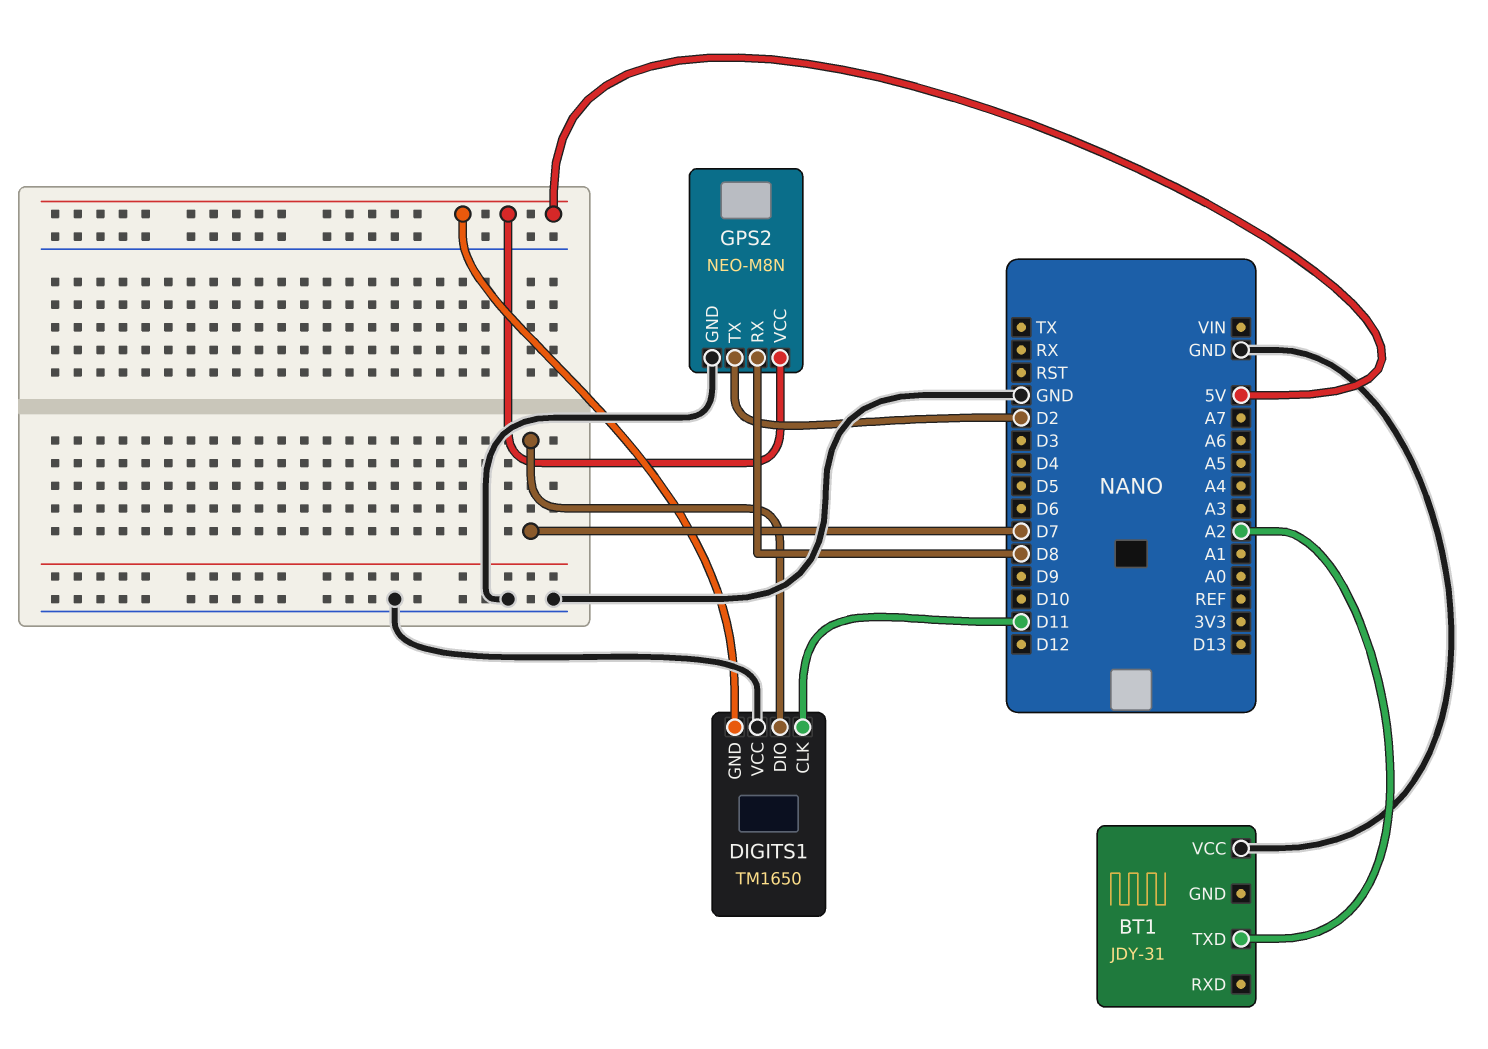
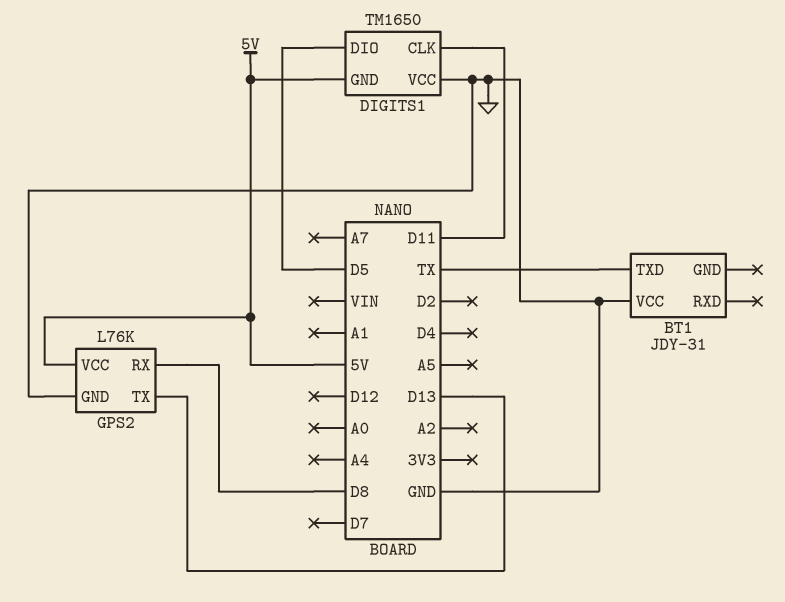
BT1 pin TXD: A2 -> TX
DIGITS1 pin DIO: D7 -> D5
GPS2: NEO-M8N -> L76K
GPS2 pin TX: D2 -> D13

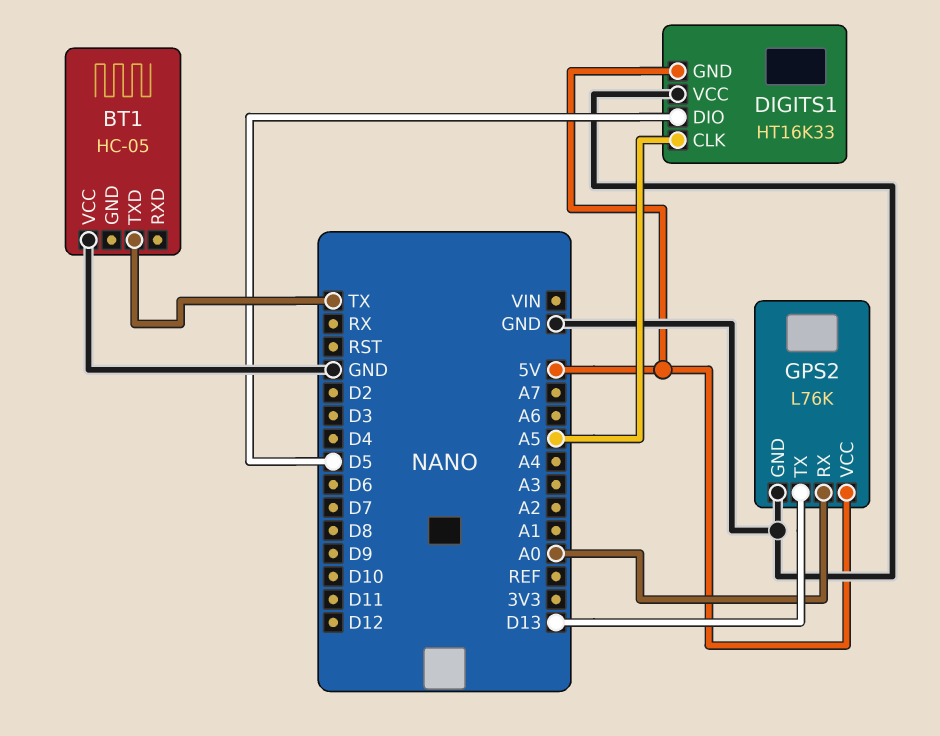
BT1: JDY-31 -> HC-05
DIGITS1: TM1650 -> HT16K33
DIGITS1 pin CLK: D11 -> A5
GPS2 pin RX: D8 -> A0

